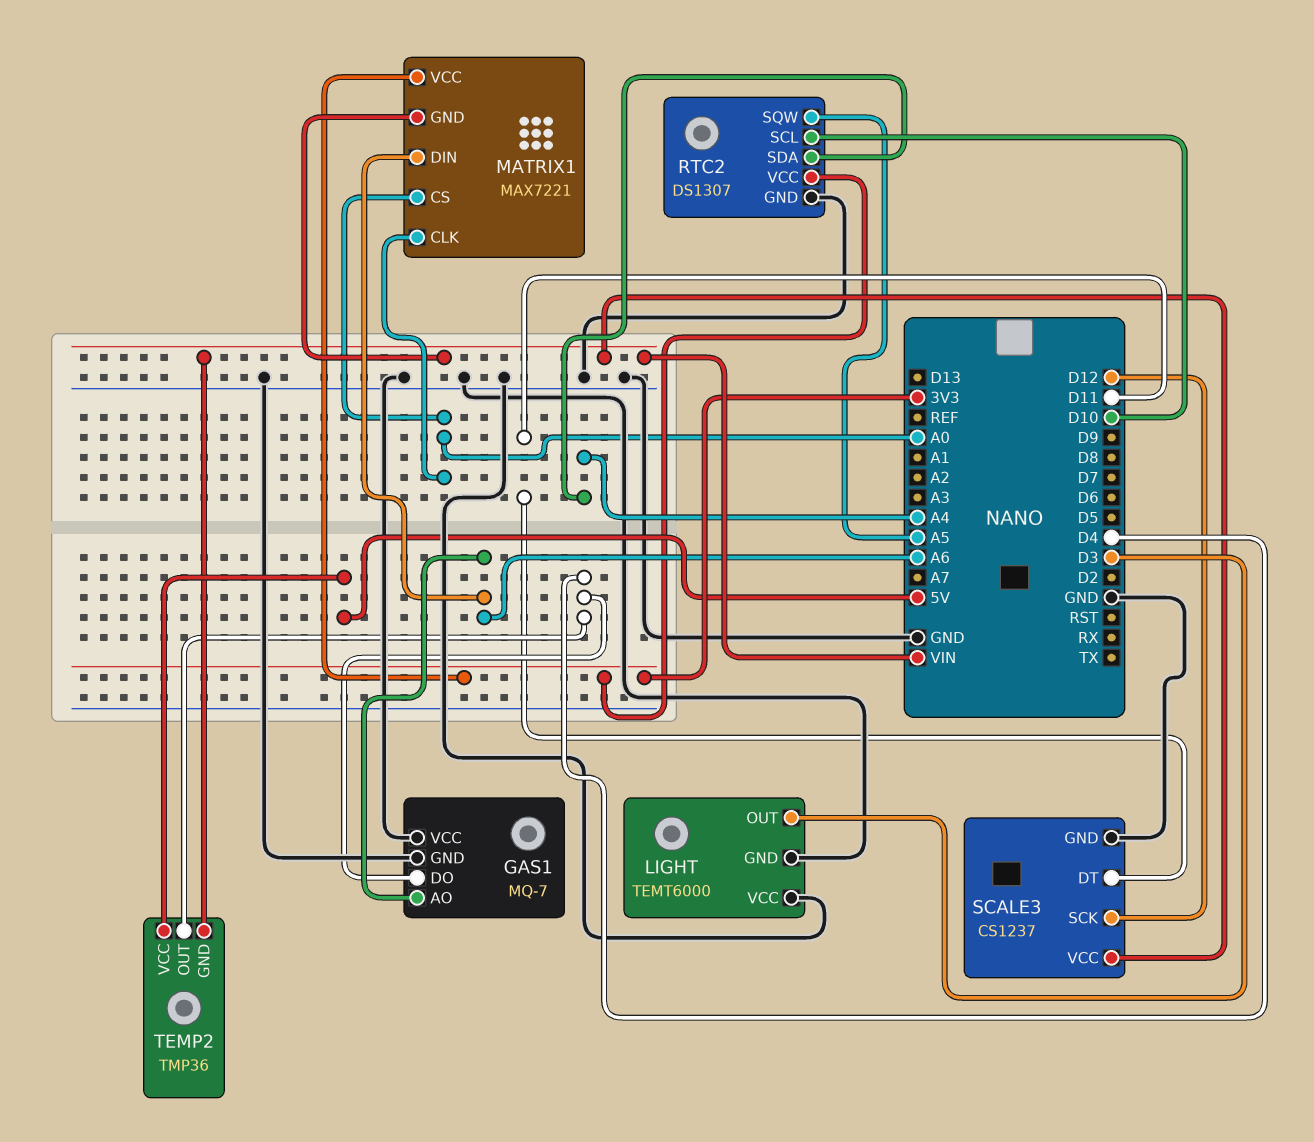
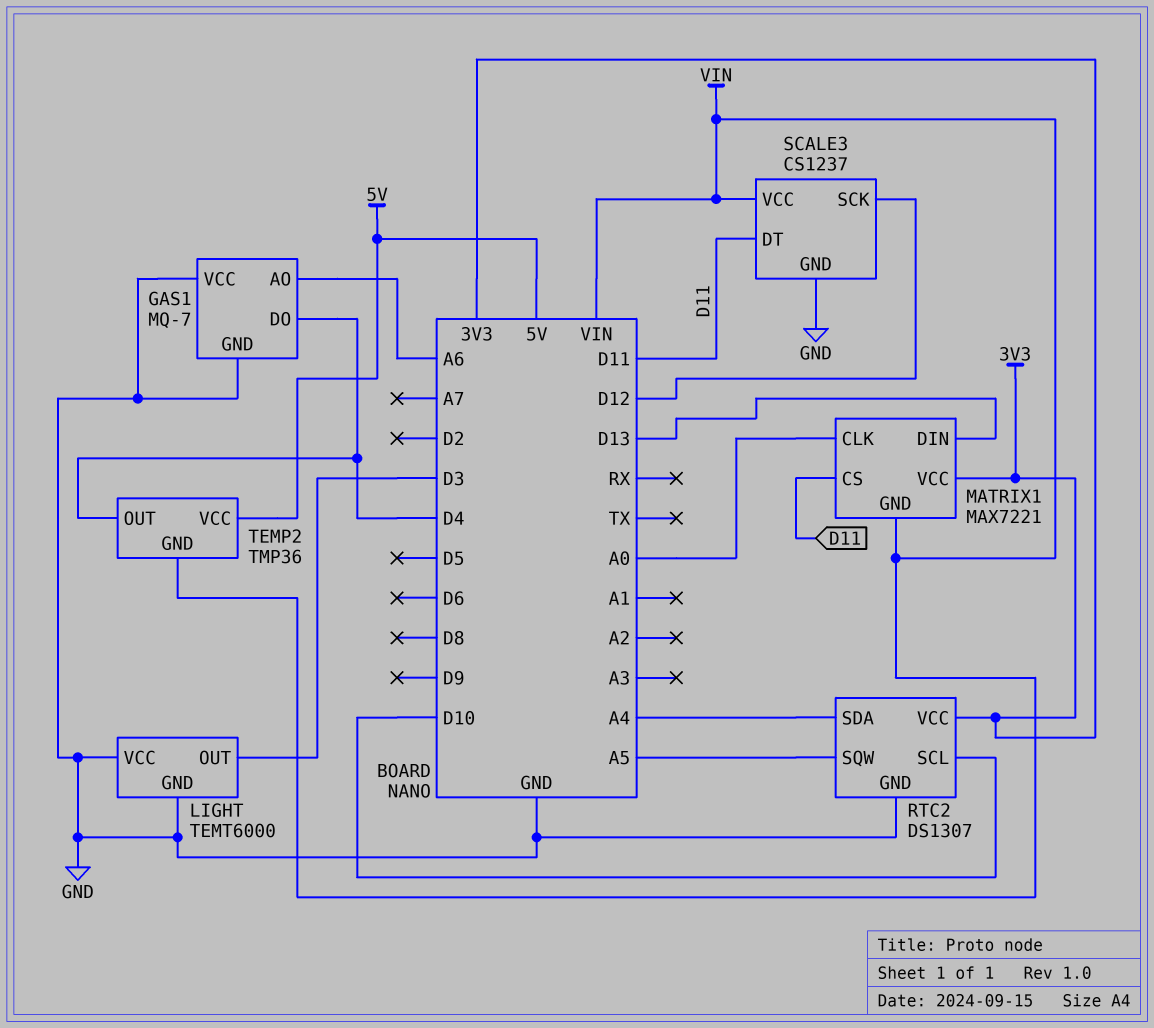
MATRIX1 pin CS: A0 -> D11
MATRIX1 pin DIN: A6 -> D13

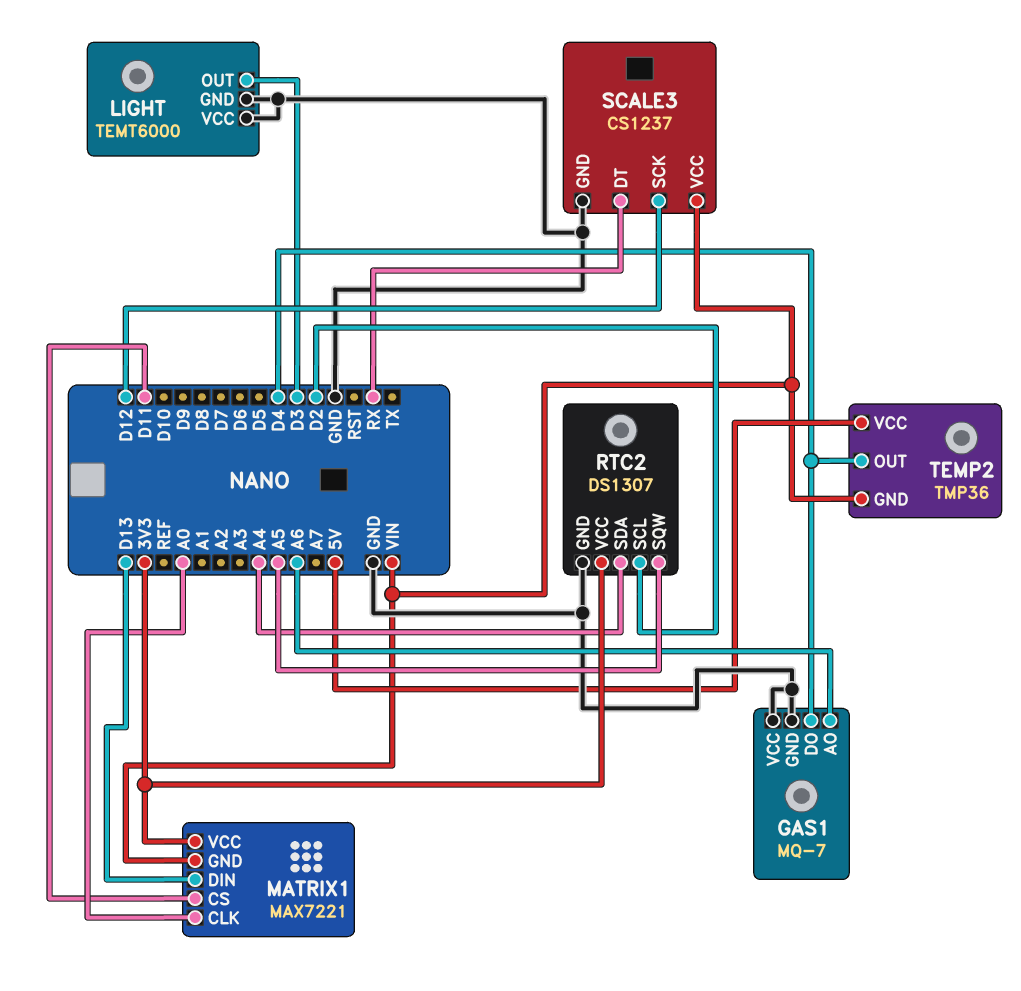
RTC2 pin SCL: D10 -> D2
SCALE3 pin DT: D11 -> RX

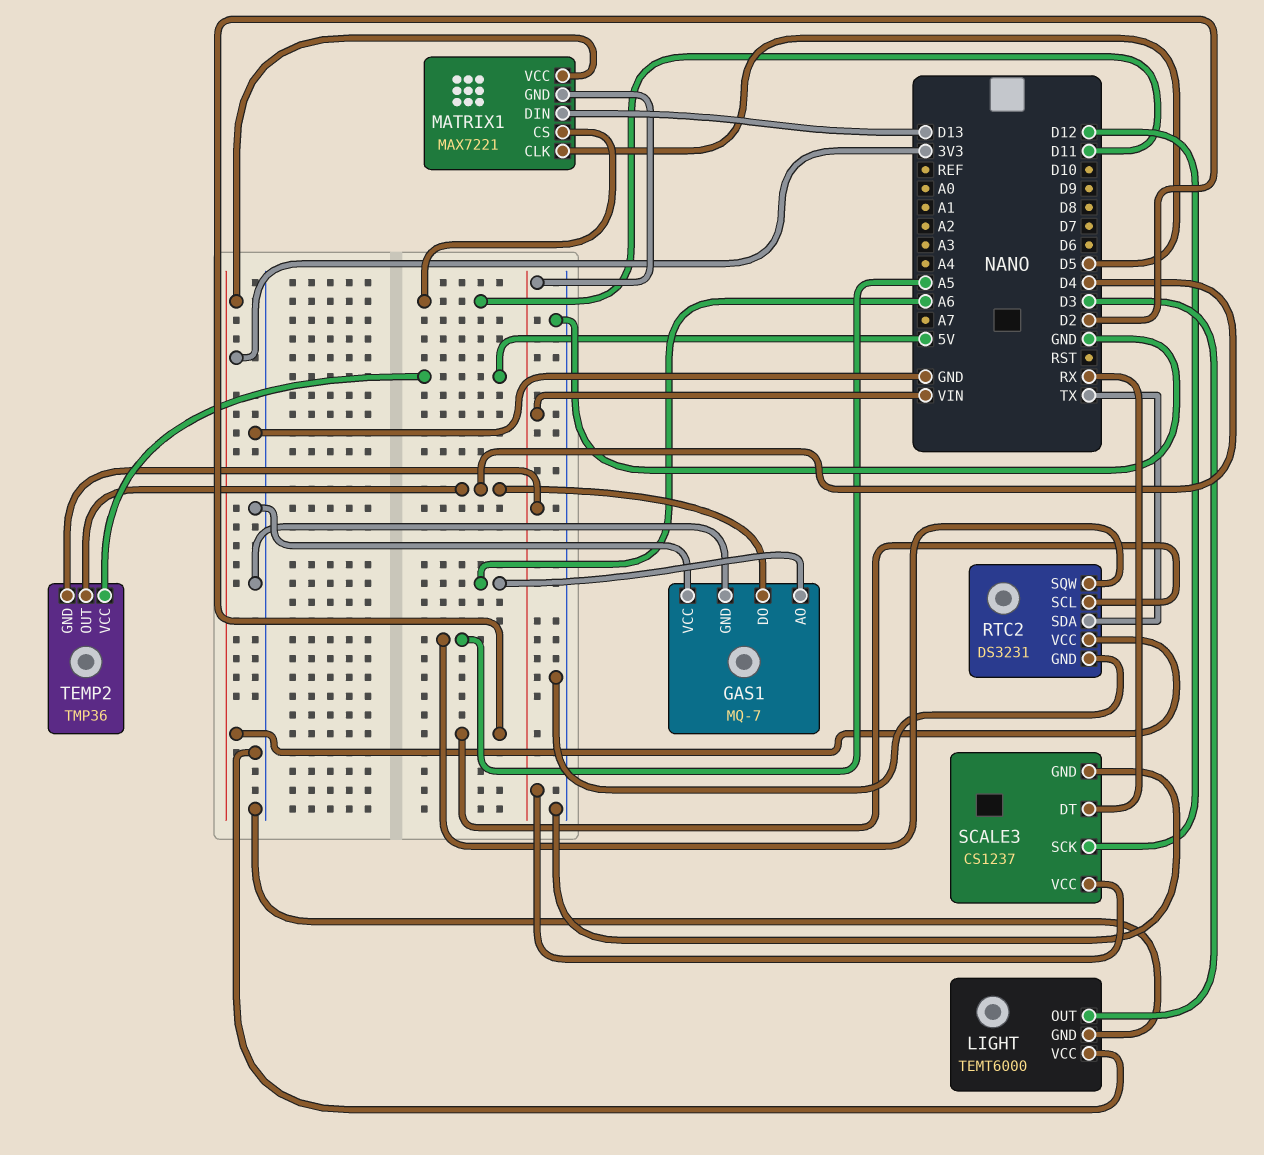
MATRIX1 pin CLK: A0 -> D5
RTC2: DS1307 -> DS3231
RTC2 pin SDA: A4 -> TX

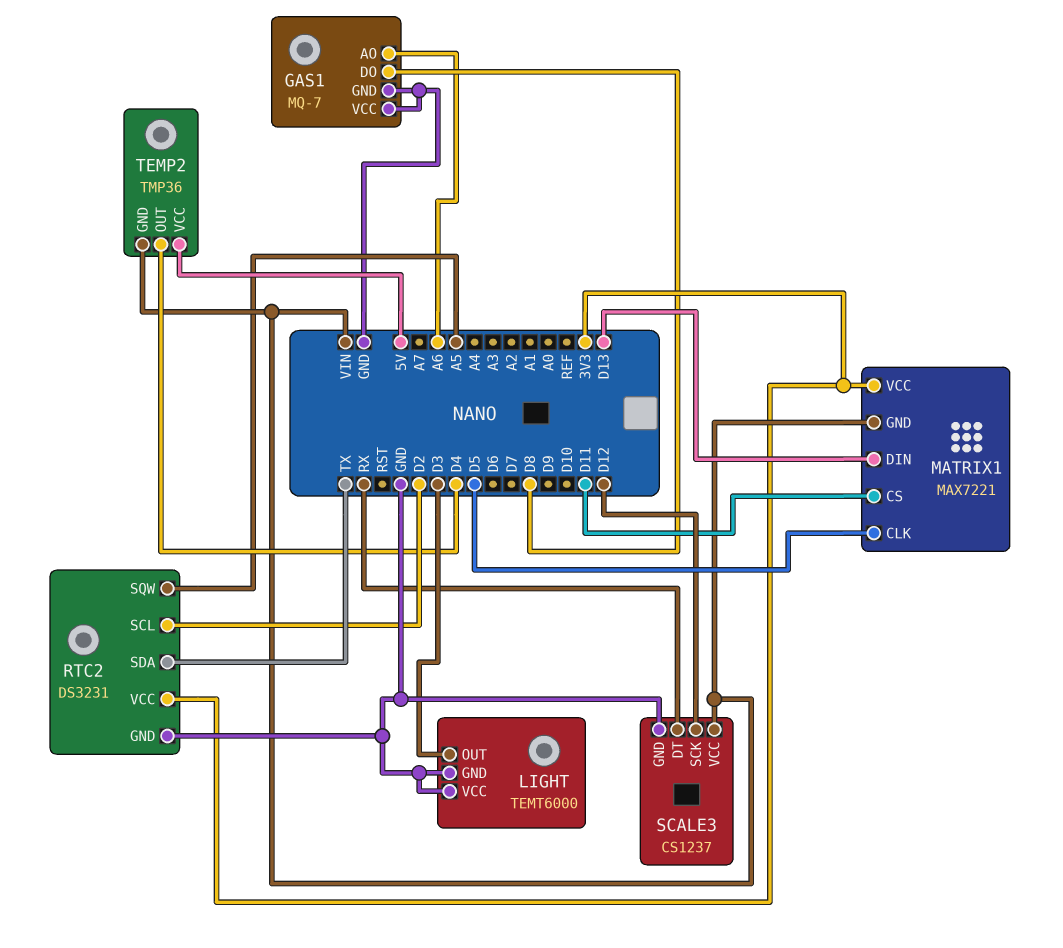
GAS1 pin DO: D4 -> D8

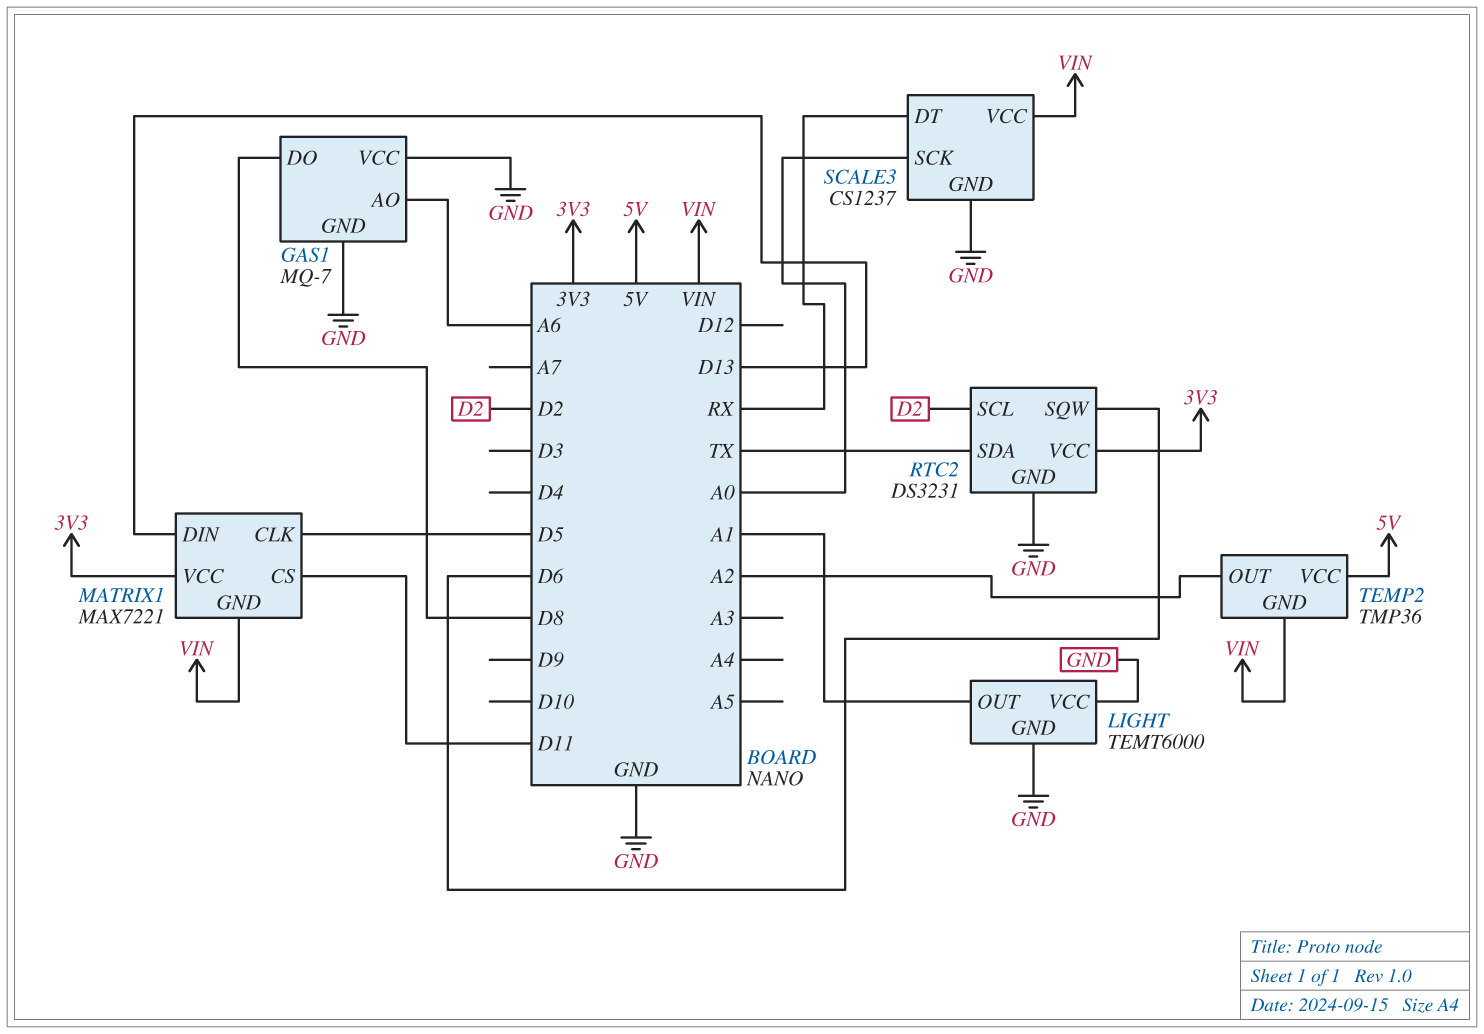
LIGHT pin OUT: D3 -> A1
RTC2 pin SQW: A5 -> D6
SCALE3 pin SCK: D12 -> A0
TEMP2 pin OUT: D4 -> A2

